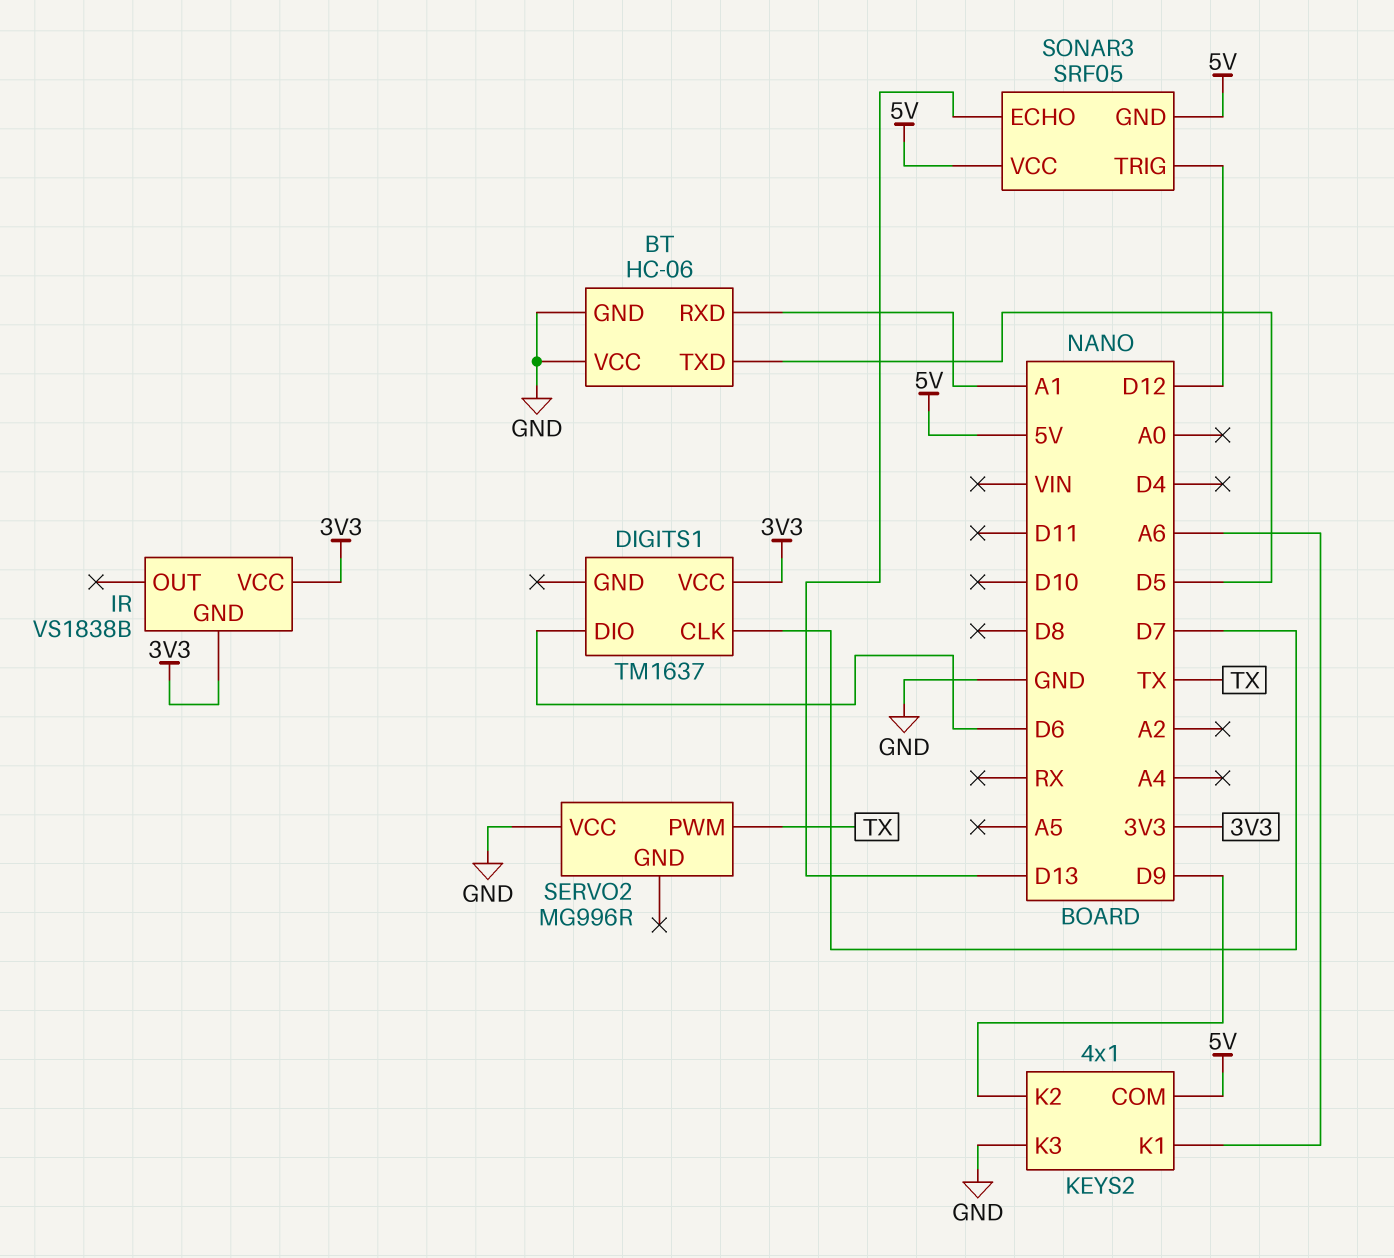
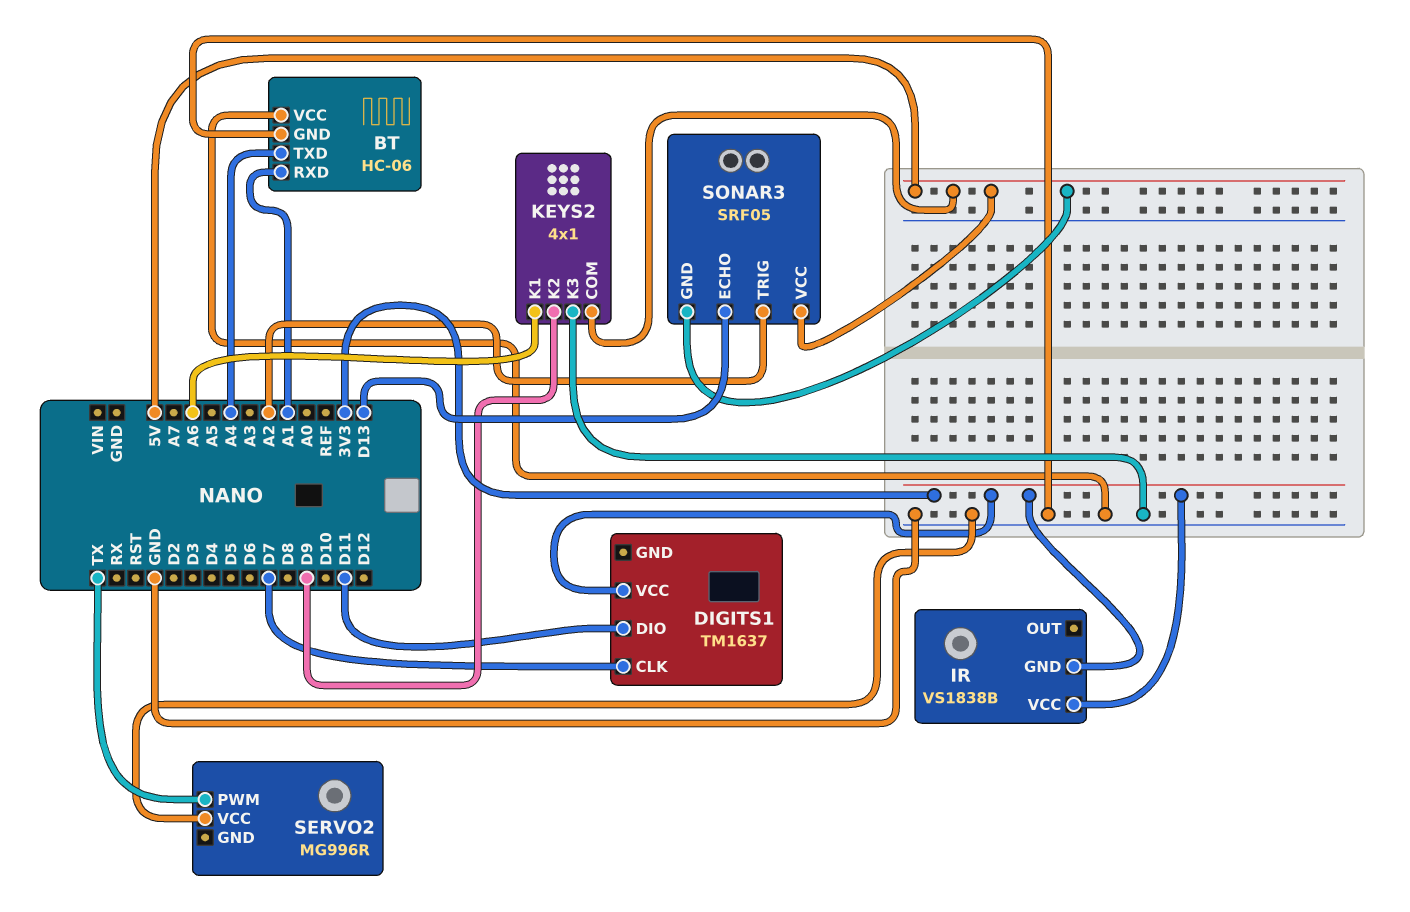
BT pin TXD: D5 -> A4
DIGITS1 pin DIO: D6 -> D11
SONAR3 pin TRIG: D12 -> A2

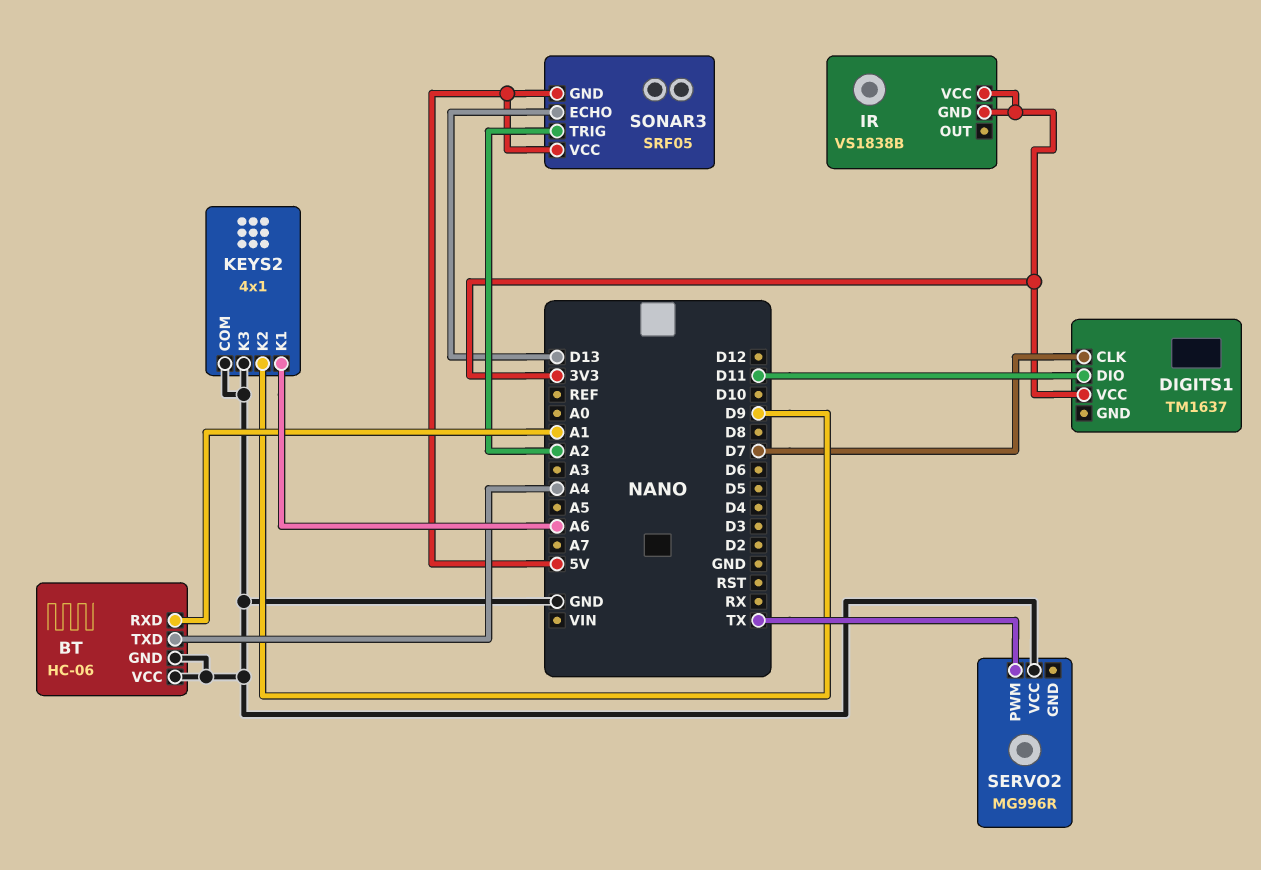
KEYS2 pin COM: 5V -> GND

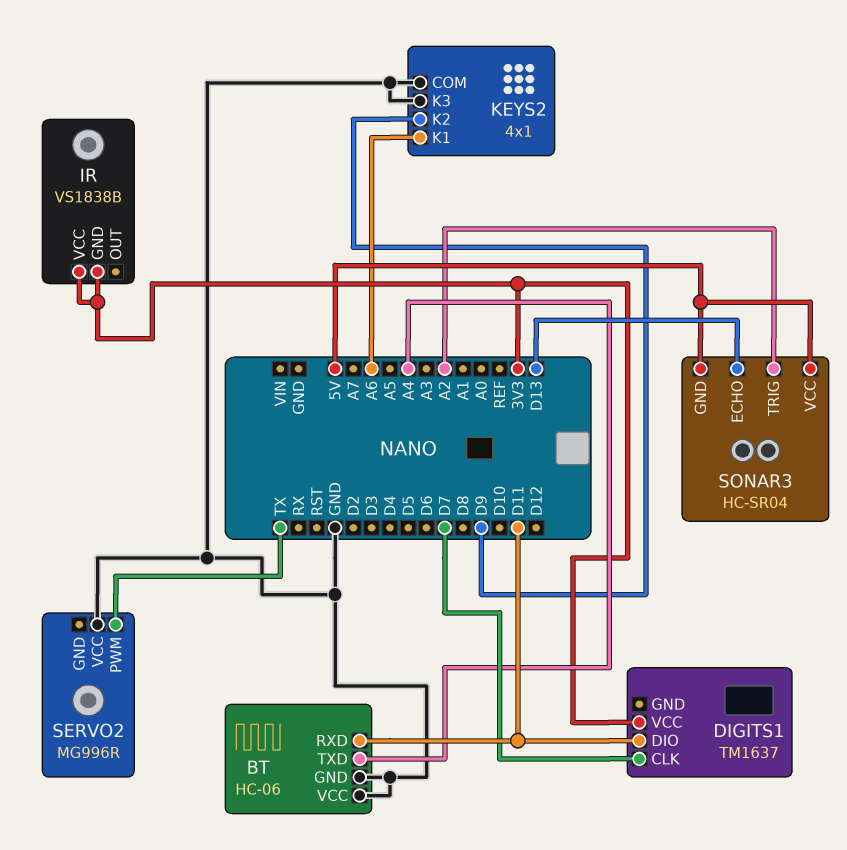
BT pin RXD: A1 -> D11
SONAR3: SRF05 -> HC-SR04

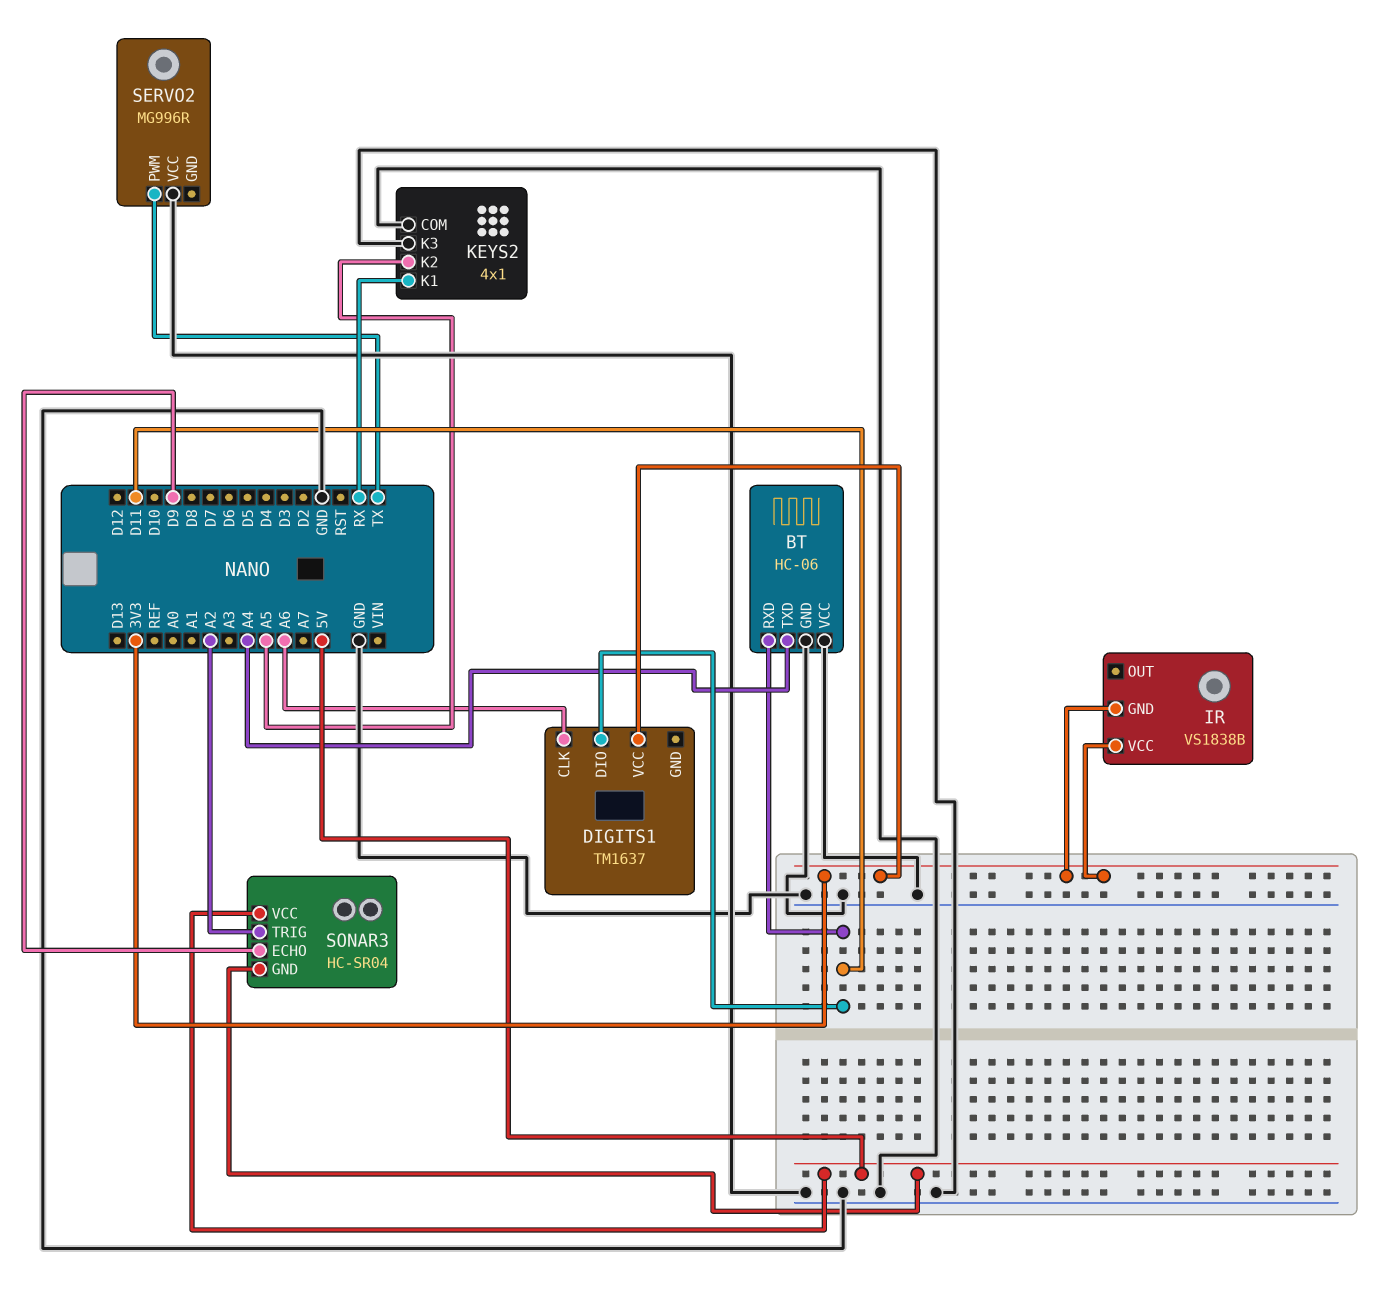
DIGITS1 pin CLK: D7 -> A6
KEYS2 pin K1: A6 -> RX
KEYS2 pin K2: D9 -> A5
SONAR3 pin ECHO: D13 -> D9

